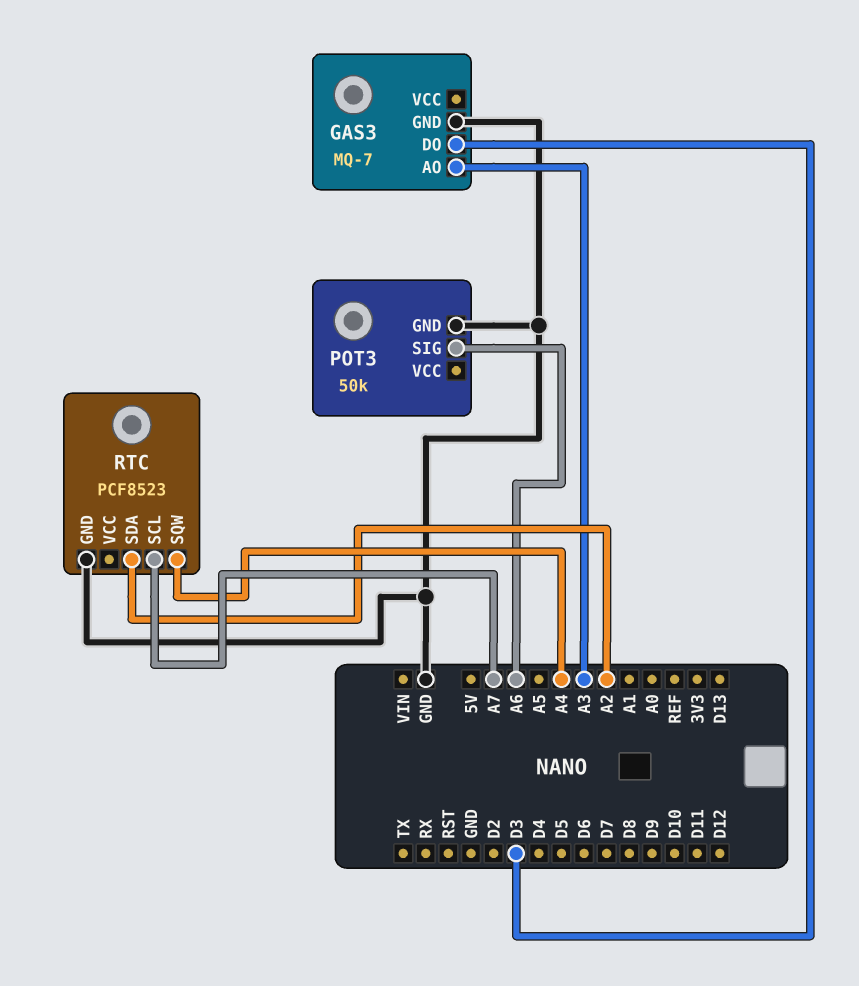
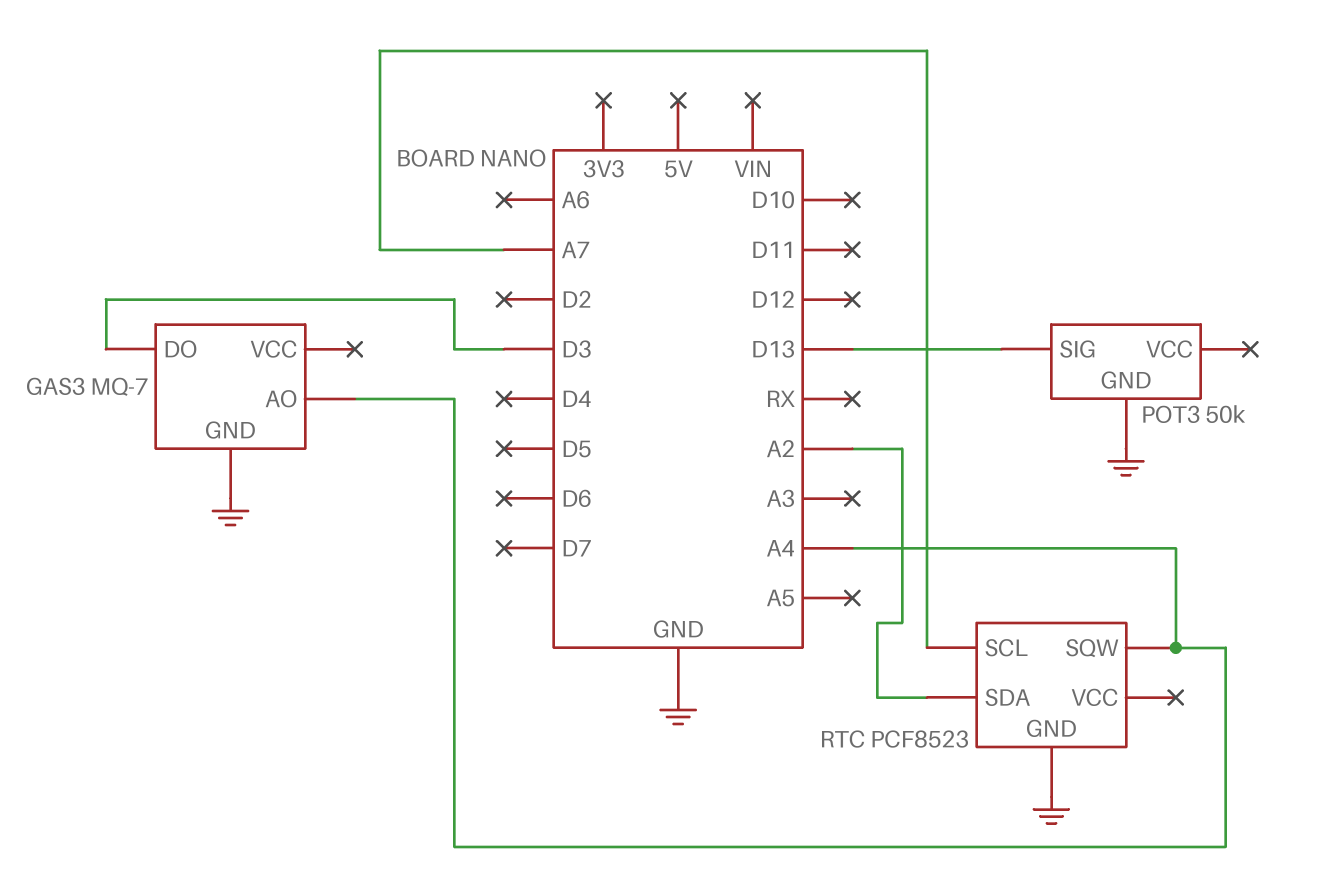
GAS3 pin AO: A3 -> A4
POT3 pin SIG: A6 -> D13

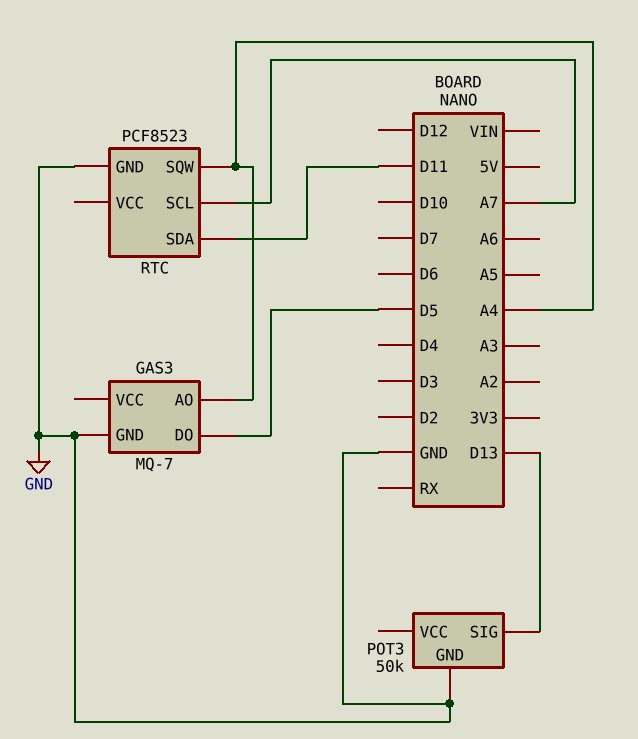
GAS3 pin DO: D3 -> D5
RTC pin SDA: A2 -> D11

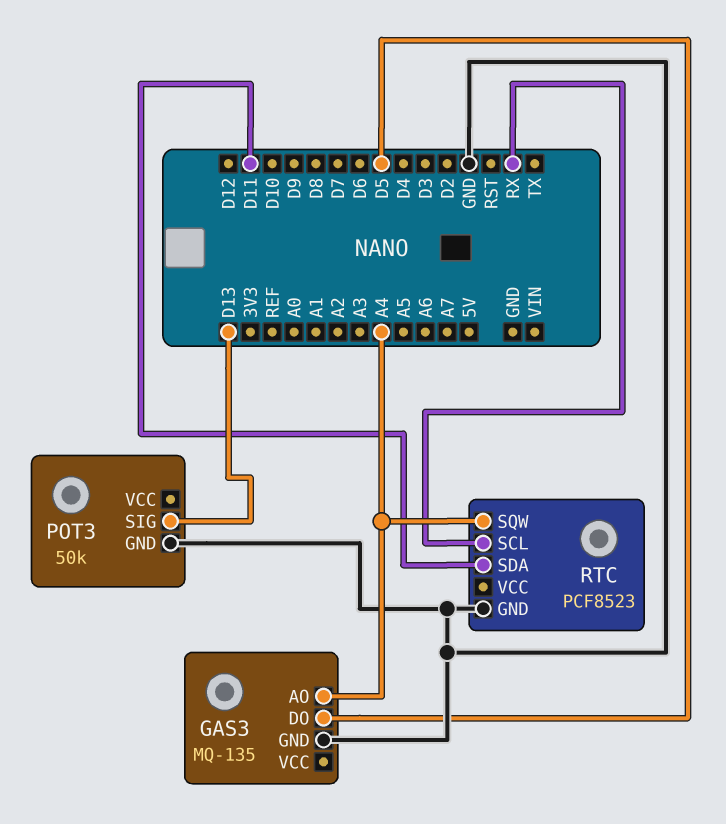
GAS3: MQ-7 -> MQ-135
RTC pin SCL: A7 -> RX

